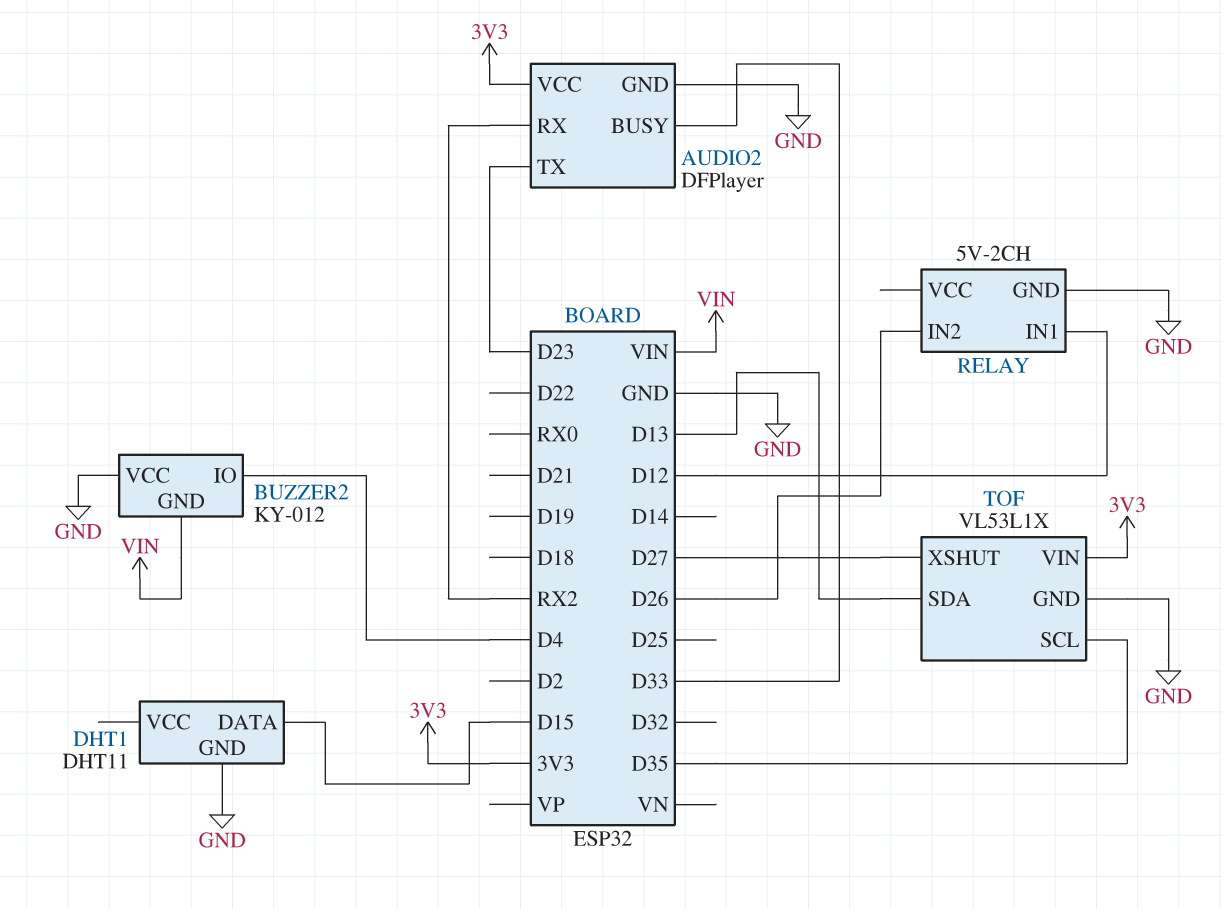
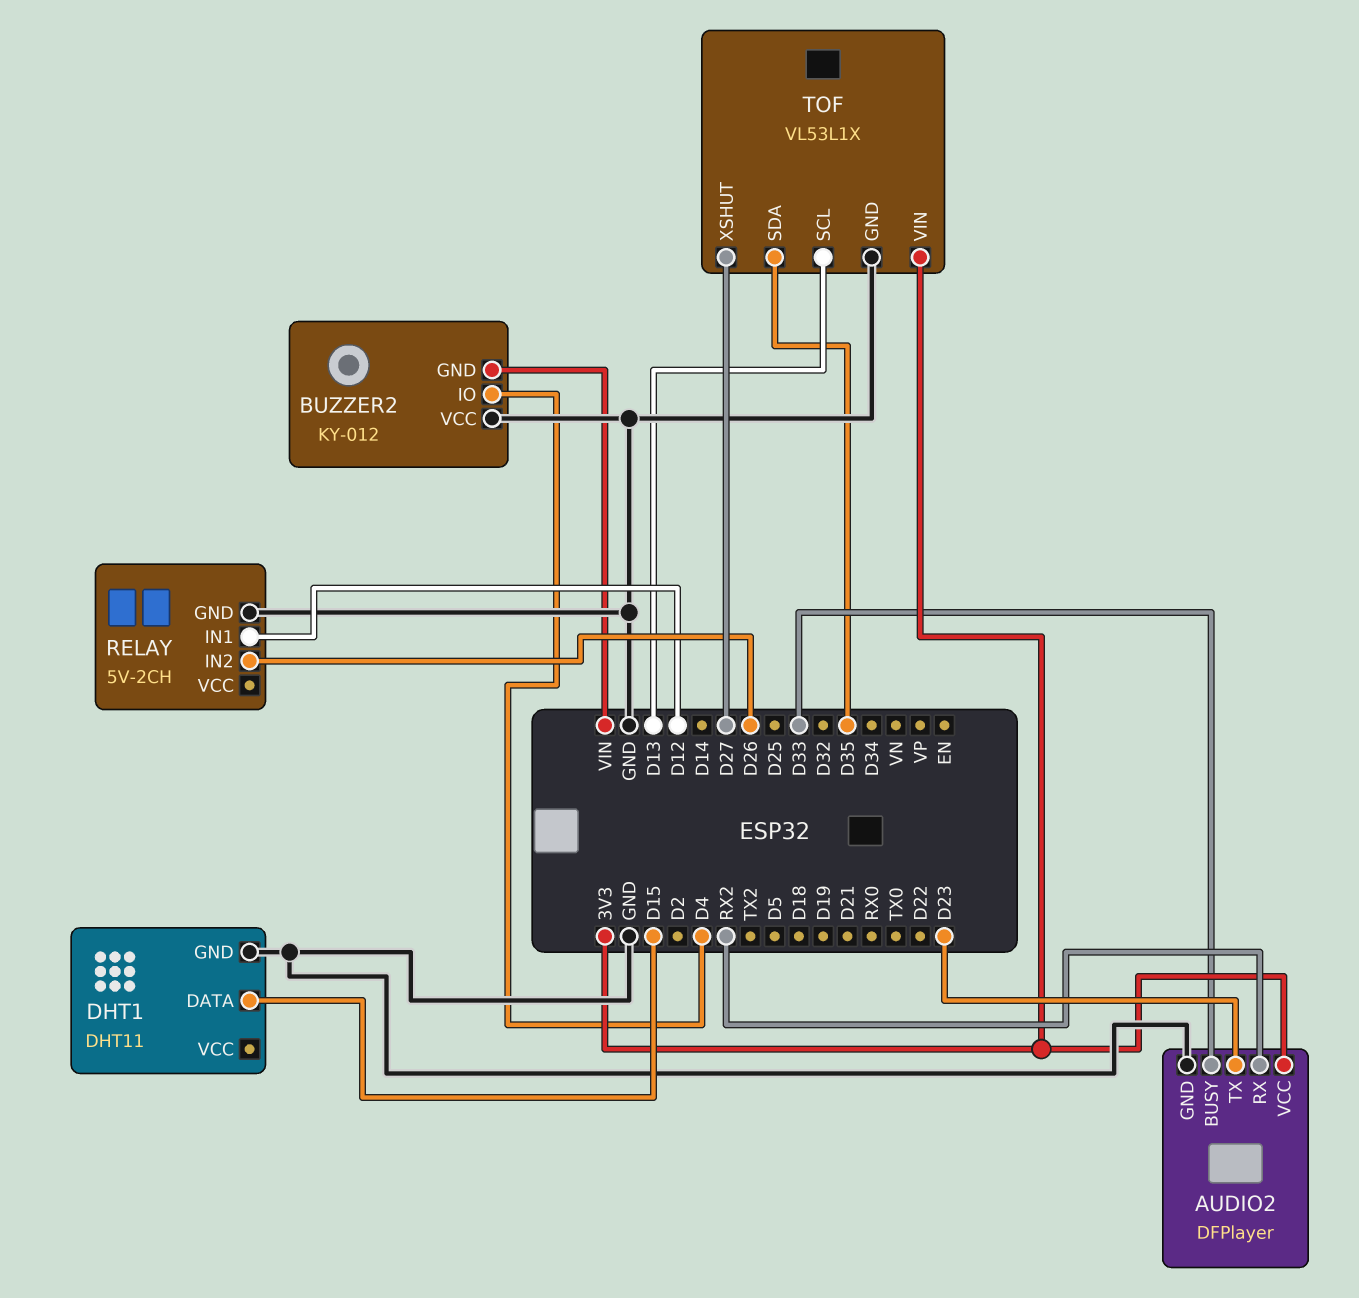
TOF pin SCL: D35 -> D13
TOF pin SDA: D13 -> D35

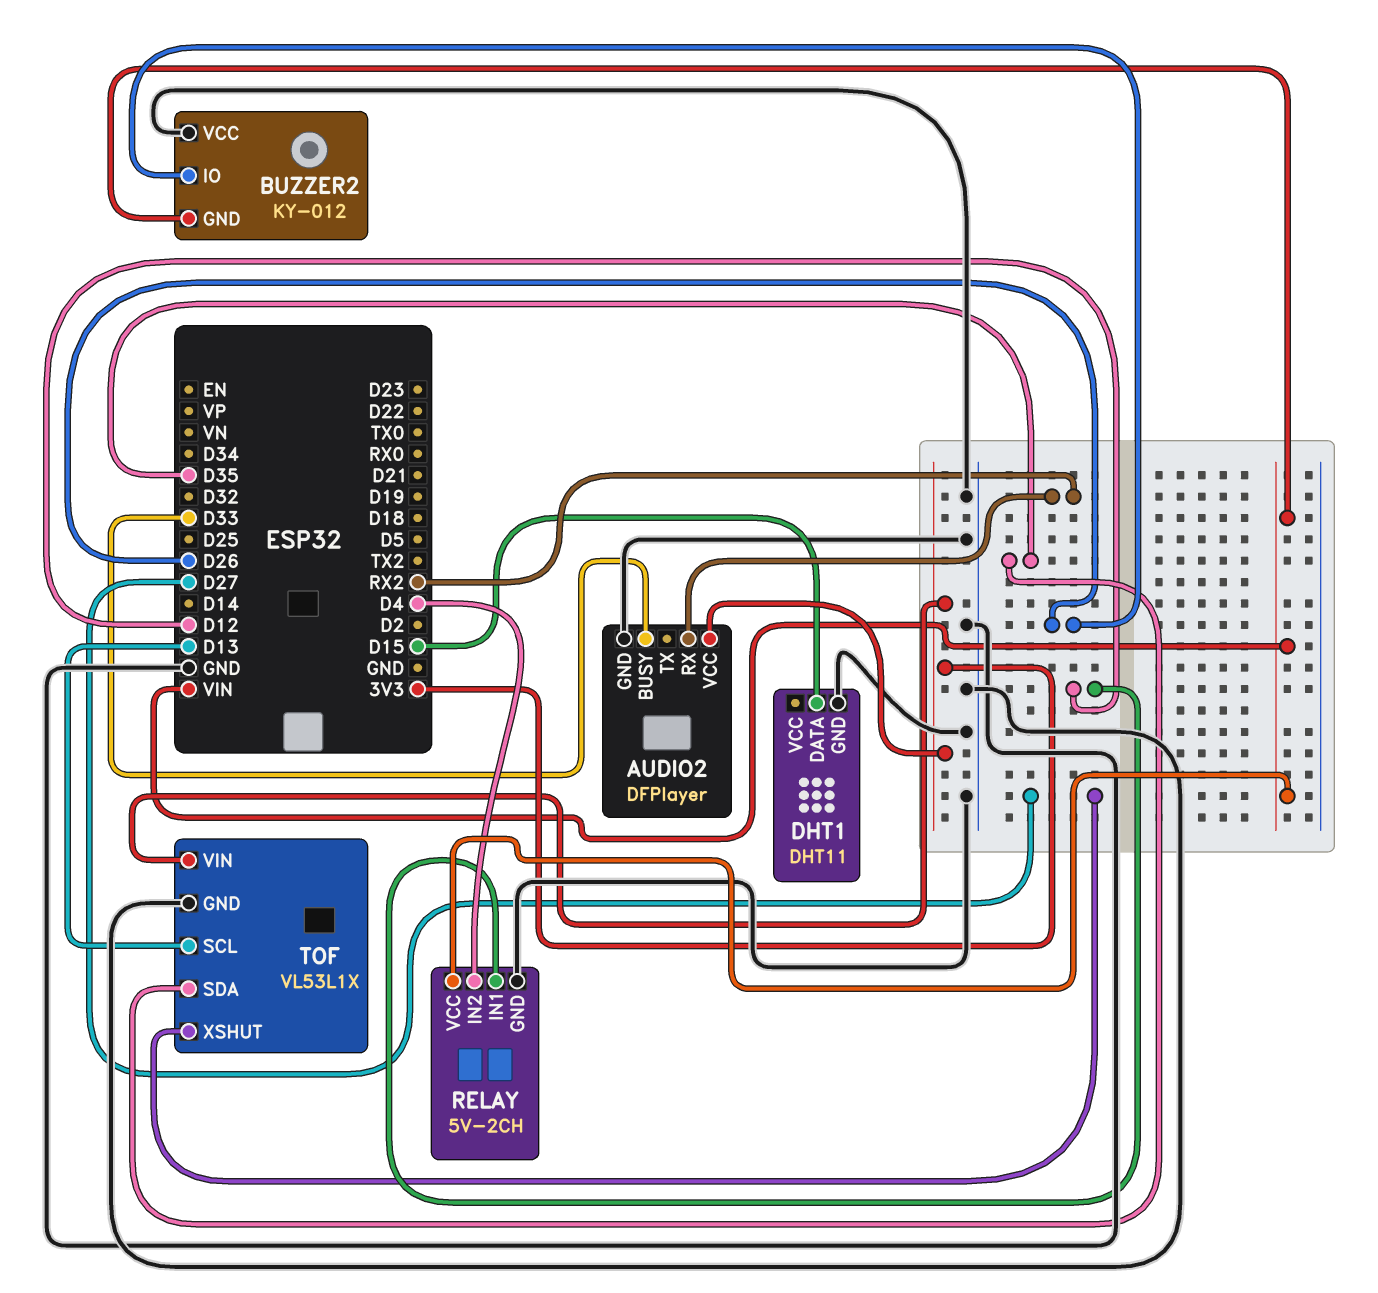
AUDIO2 pin TX: D23 -> none
BUZZER2 pin IO: D4 -> D26
RELAY pin IN2: D26 -> D4
RELAY pin VCC: none -> VIN

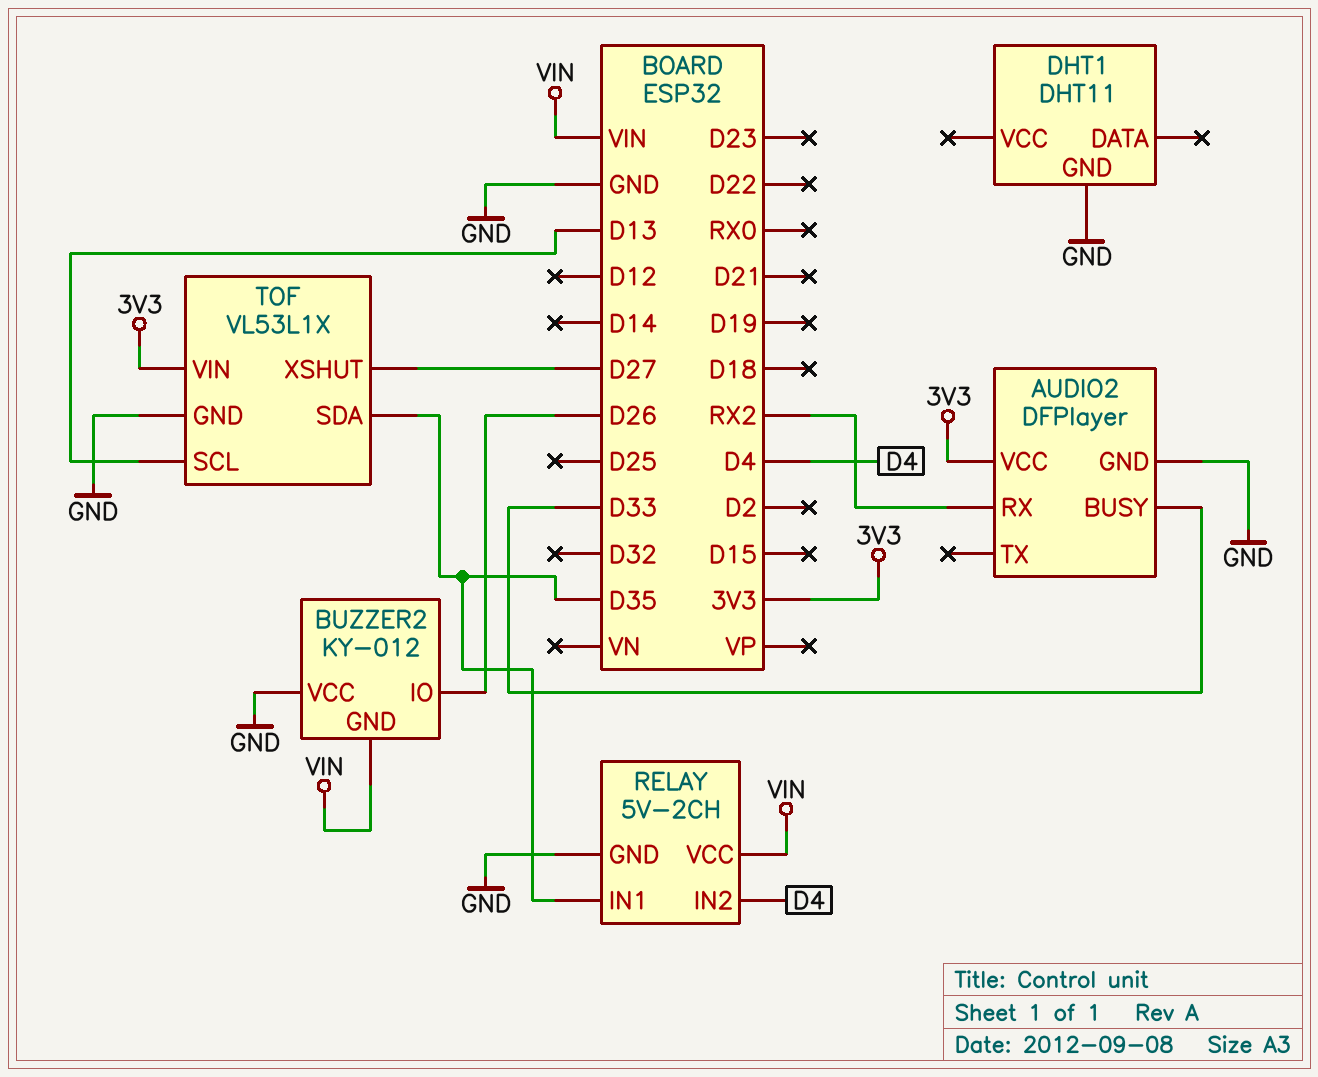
DHT1 pin DATA: D15 -> none
RELAY pin IN1: D12 -> D35

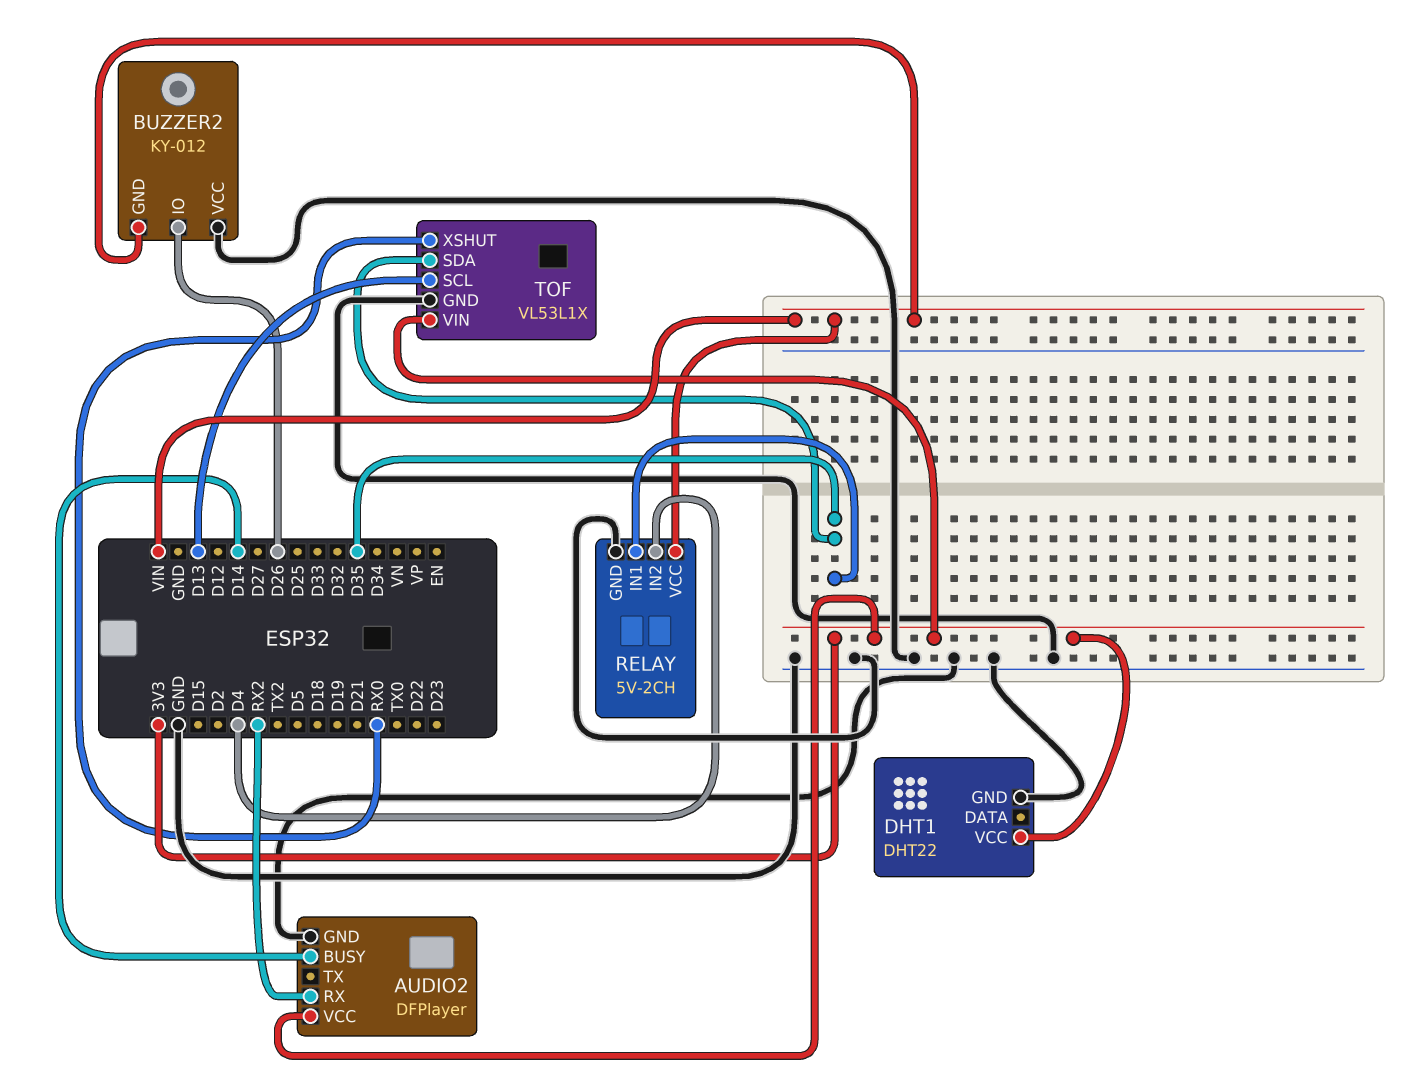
AUDIO2 pin BUSY: D33 -> D14
DHT1: DHT11 -> DHT22
DHT1 pin VCC: none -> 3V3
TOF pin XSHUT: D27 -> RX0

